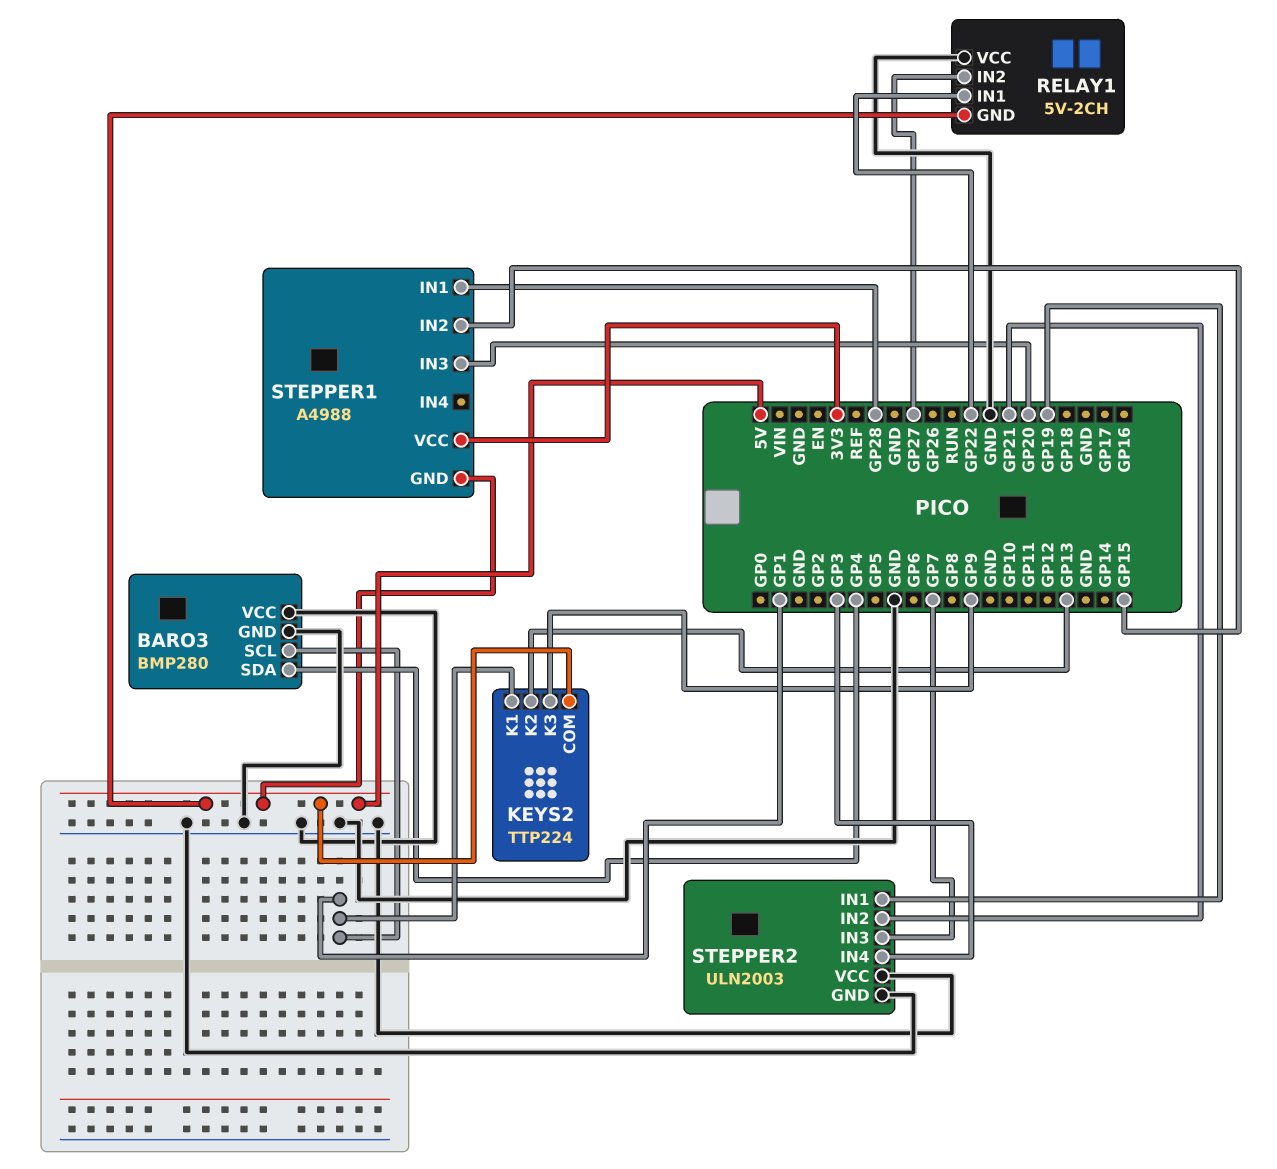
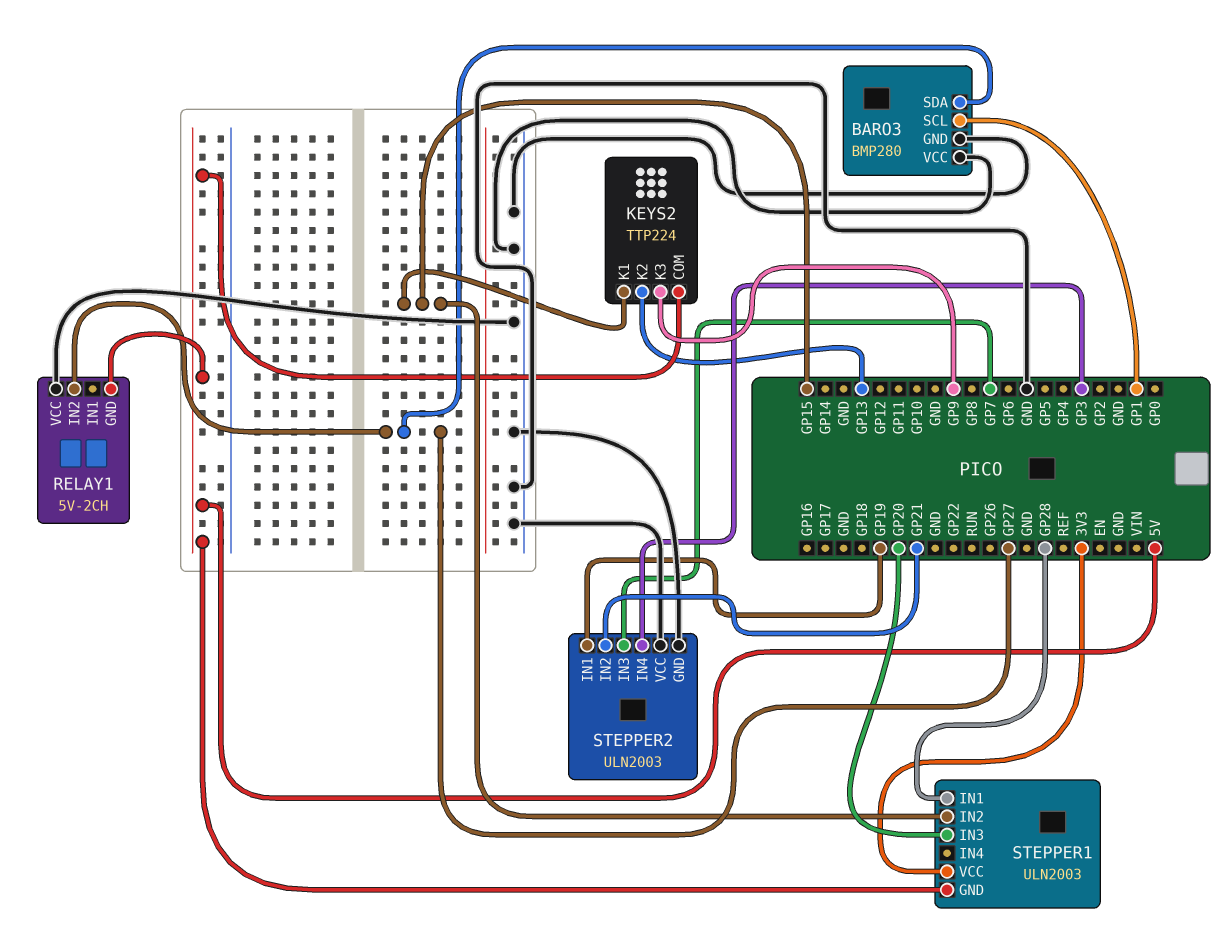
BARO3 pin SDA: GP4 -> GP27
KEYS2 pin K1: GP1 -> GP15
RELAY1 pin IN1: GP22 -> none
STEPPER1: A4988 -> ULN2003

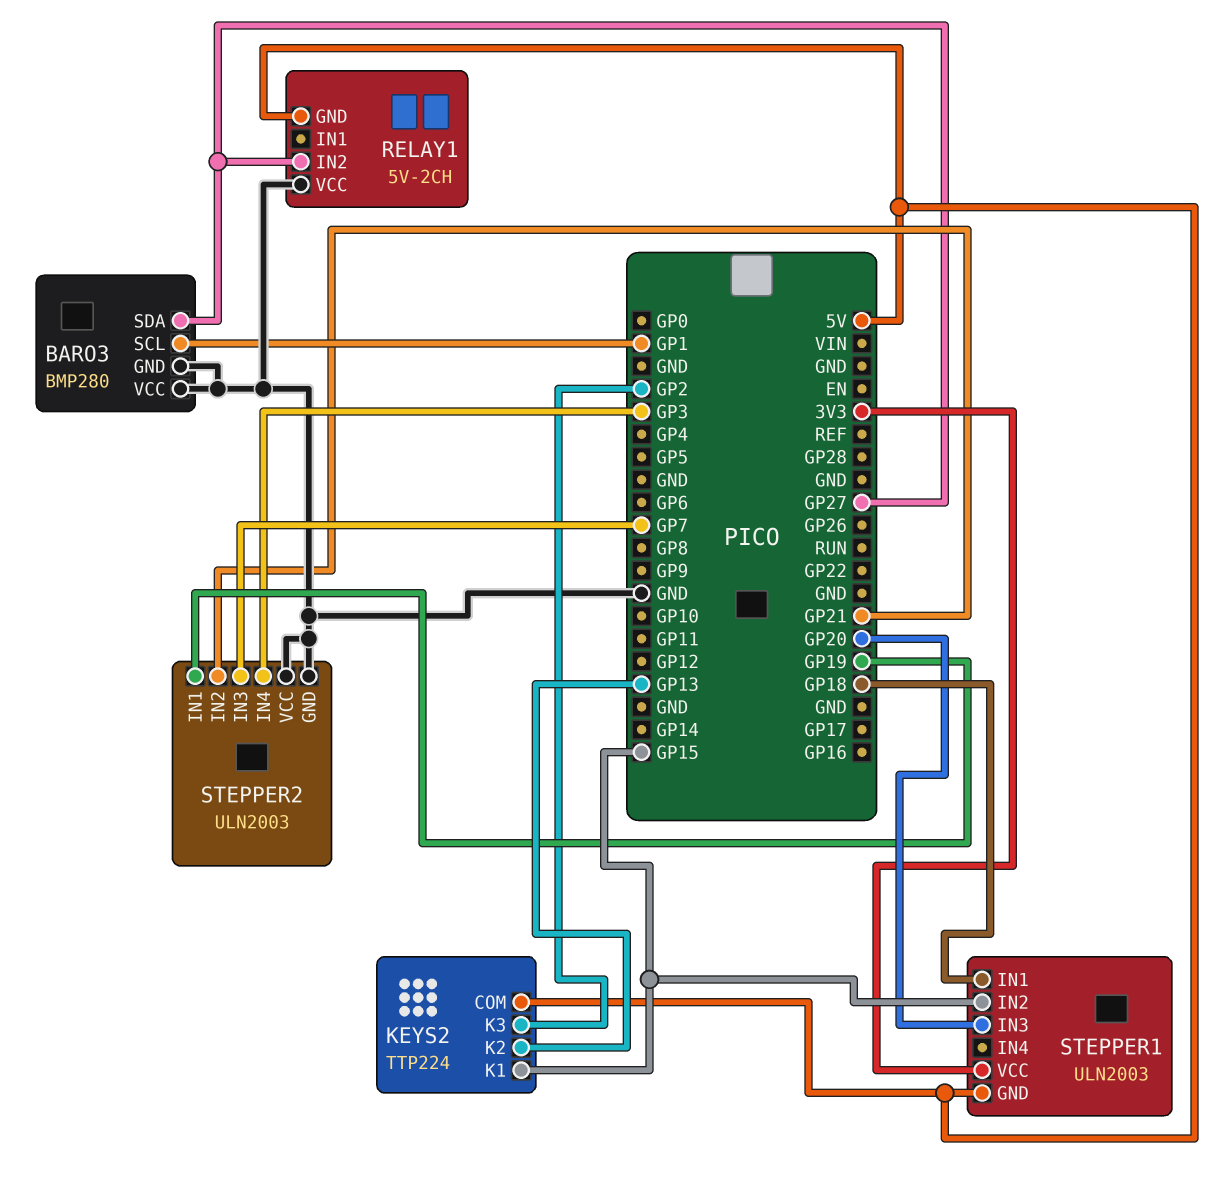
KEYS2 pin K3: GP9 -> GP2
STEPPER1 pin IN1: GP28 -> GP18

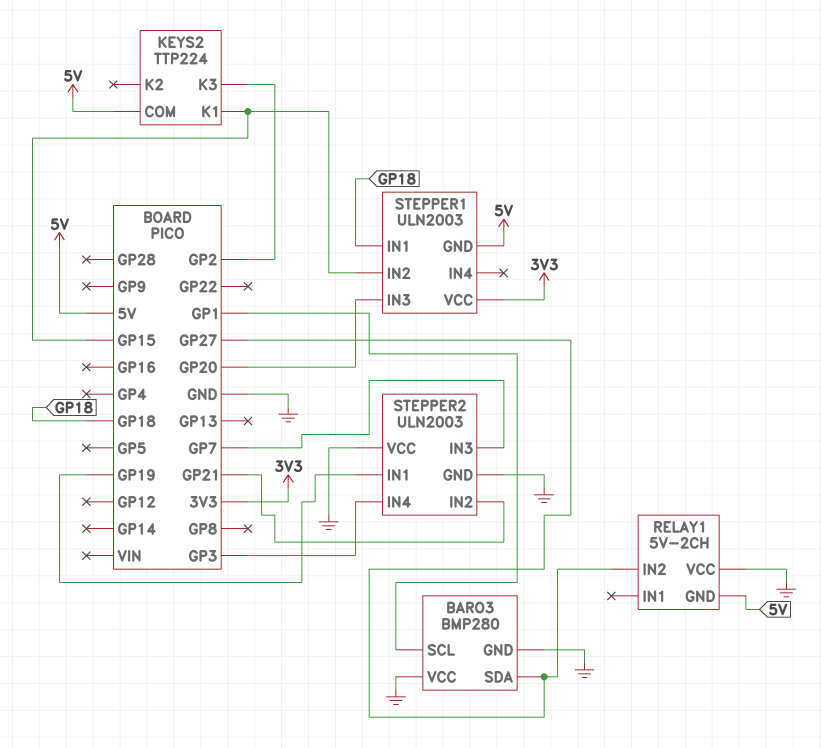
KEYS2 pin K2: GP13 -> none

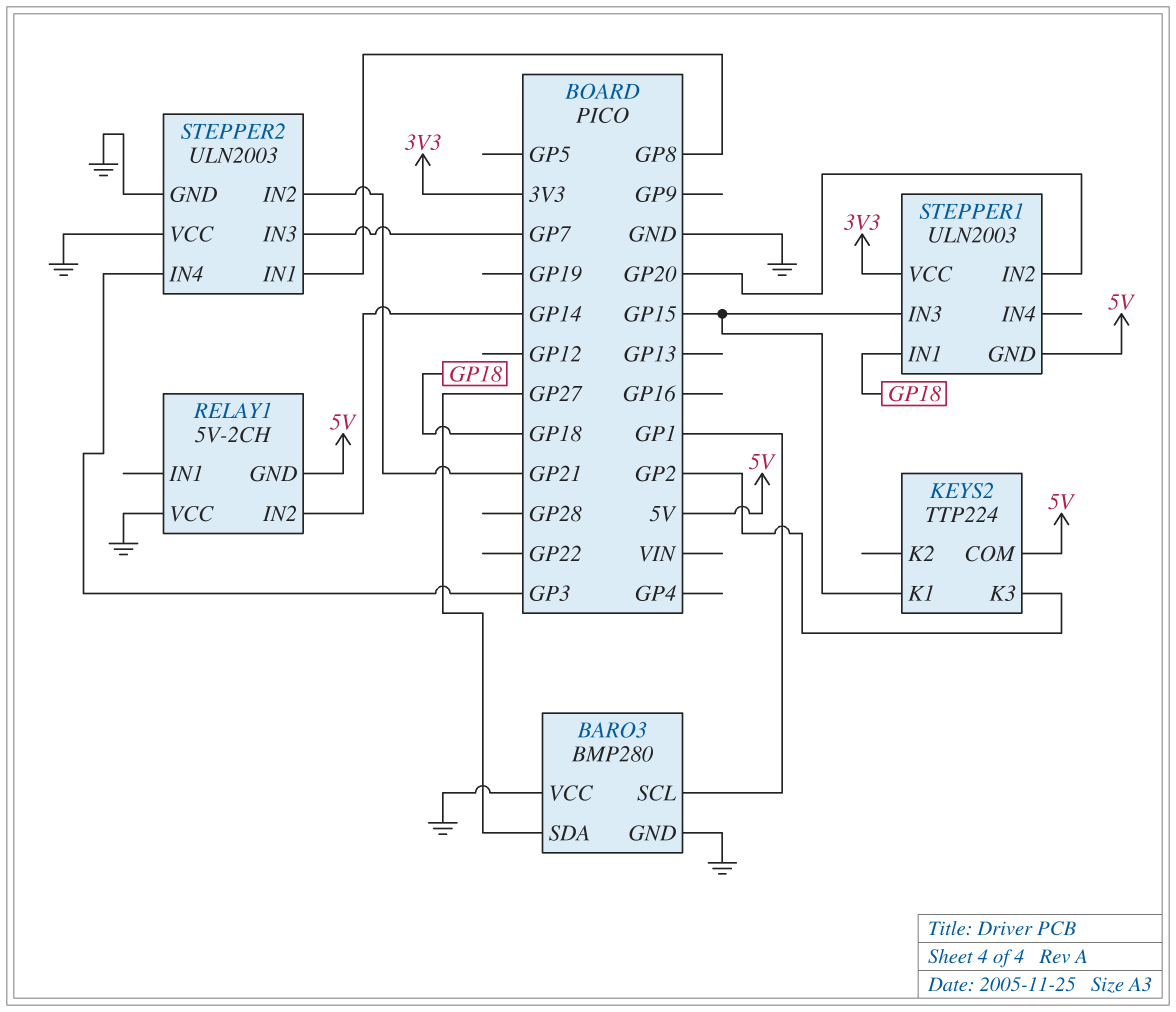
RELAY1 pin IN2: GP27 -> GP14
STEPPER1 pin IN2: GP15 -> GP20
STEPPER1 pin IN3: GP20 -> GP15
STEPPER2 pin IN1: GP19 -> GP8

